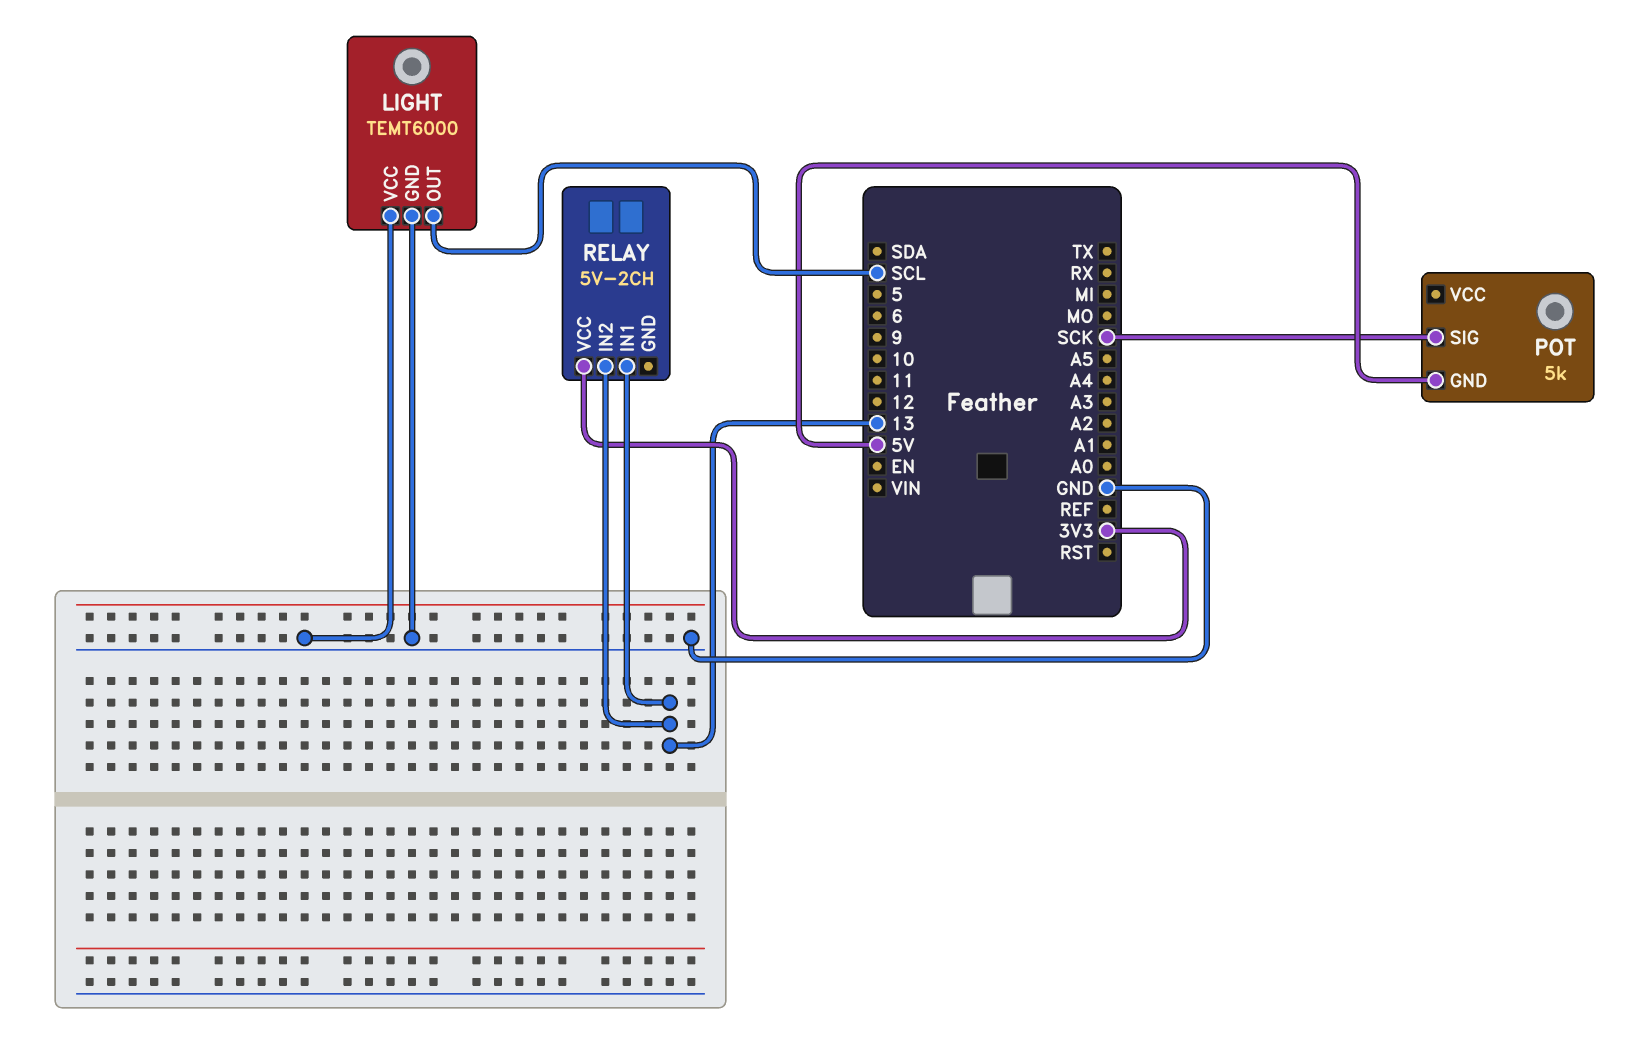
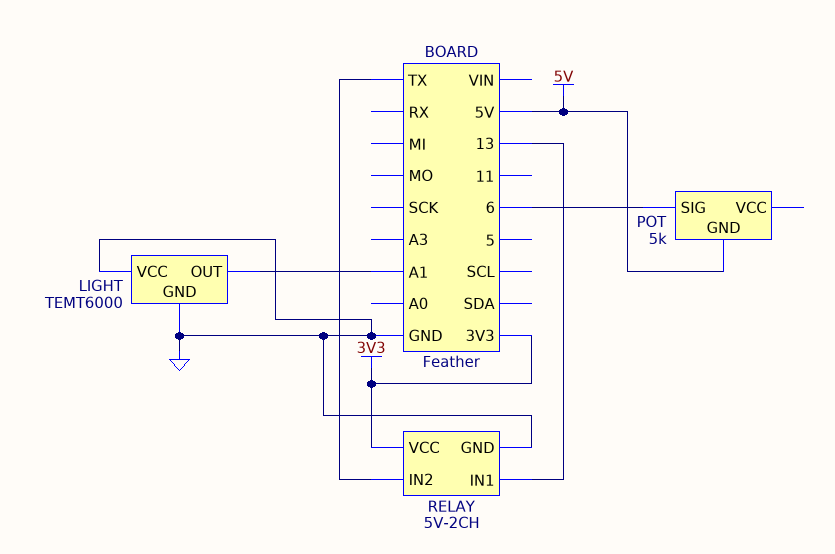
LIGHT pin OUT: SCL -> A1
POT pin SIG: SCK -> 6
RELAY pin GND: none -> GND
RELAY pin IN2: 13 -> TX

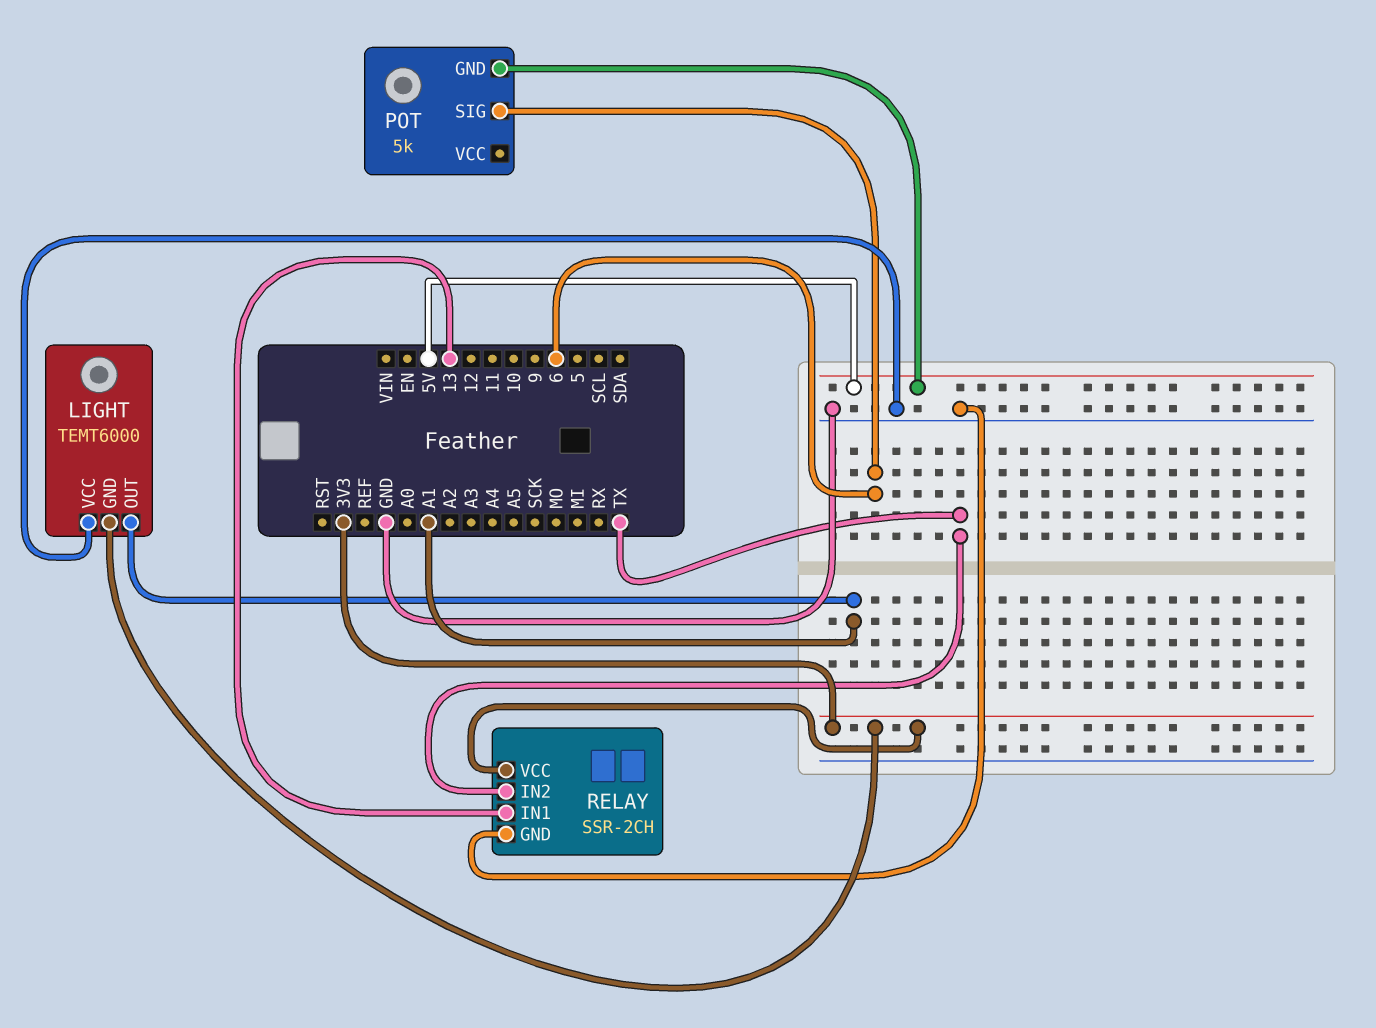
LIGHT pin GND: GND -> 3V3
RELAY: 5V-2CH -> SSR-2CH

